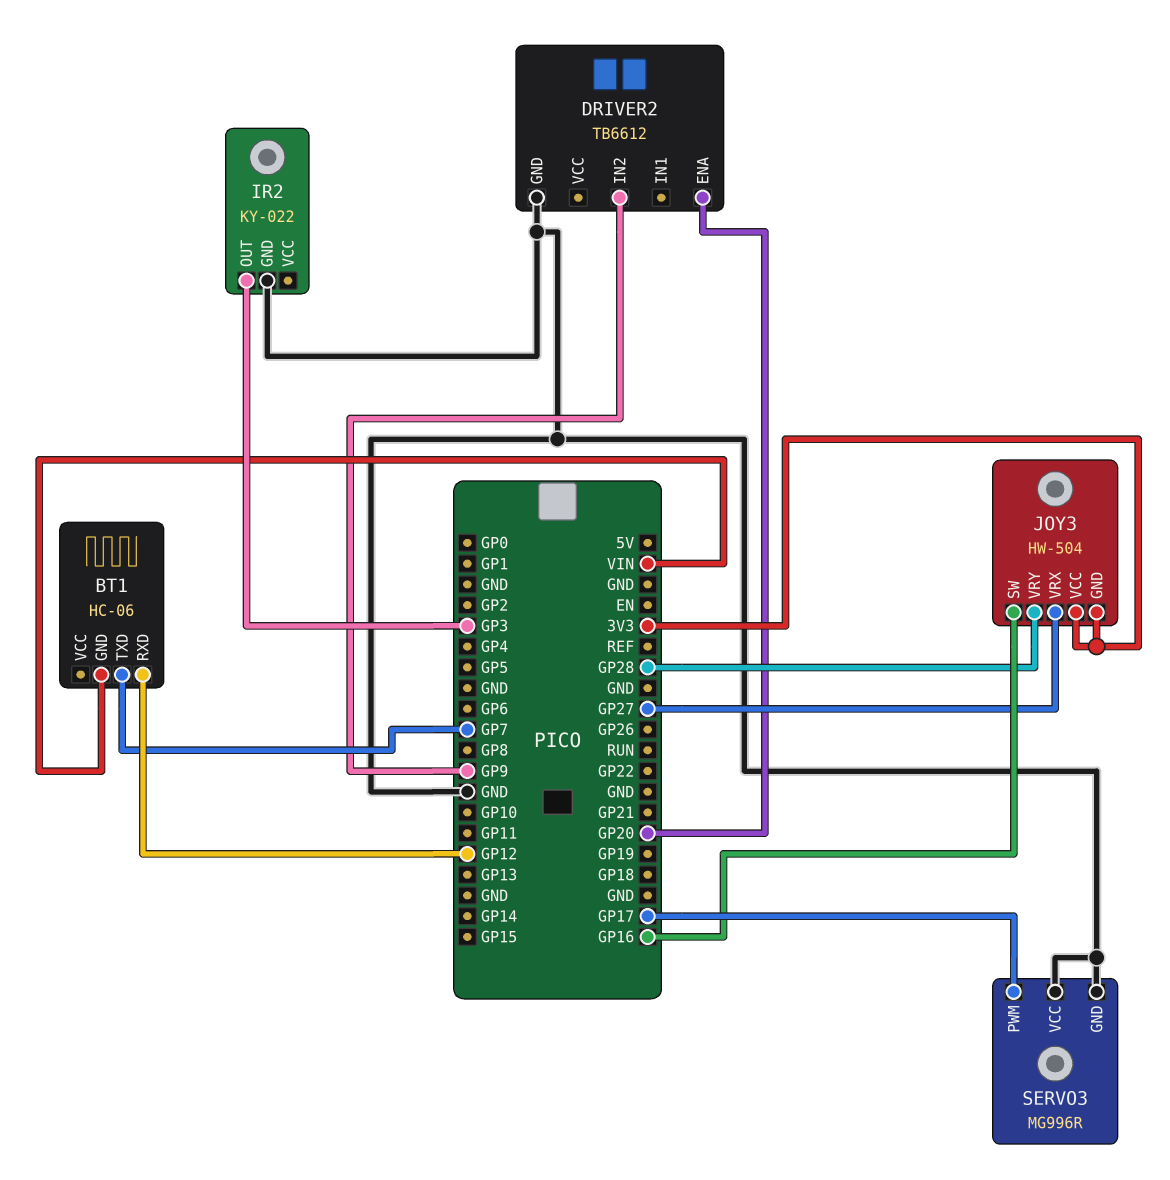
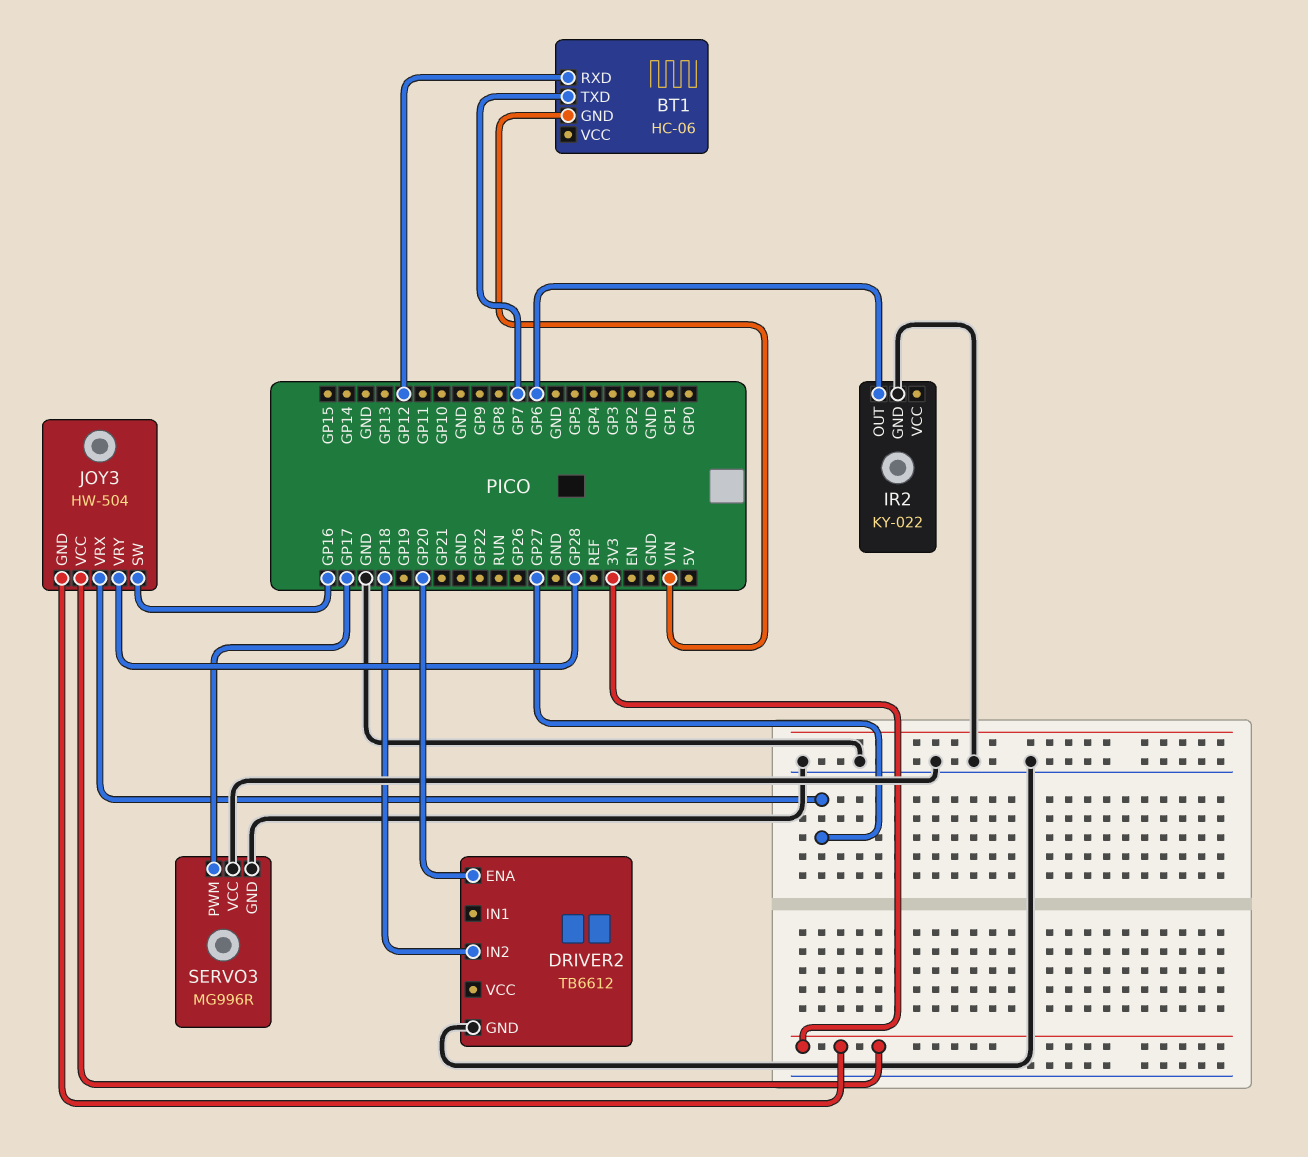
DRIVER2 pin IN2: GP9 -> GP18
IR2 pin OUT: GP3 -> GP6

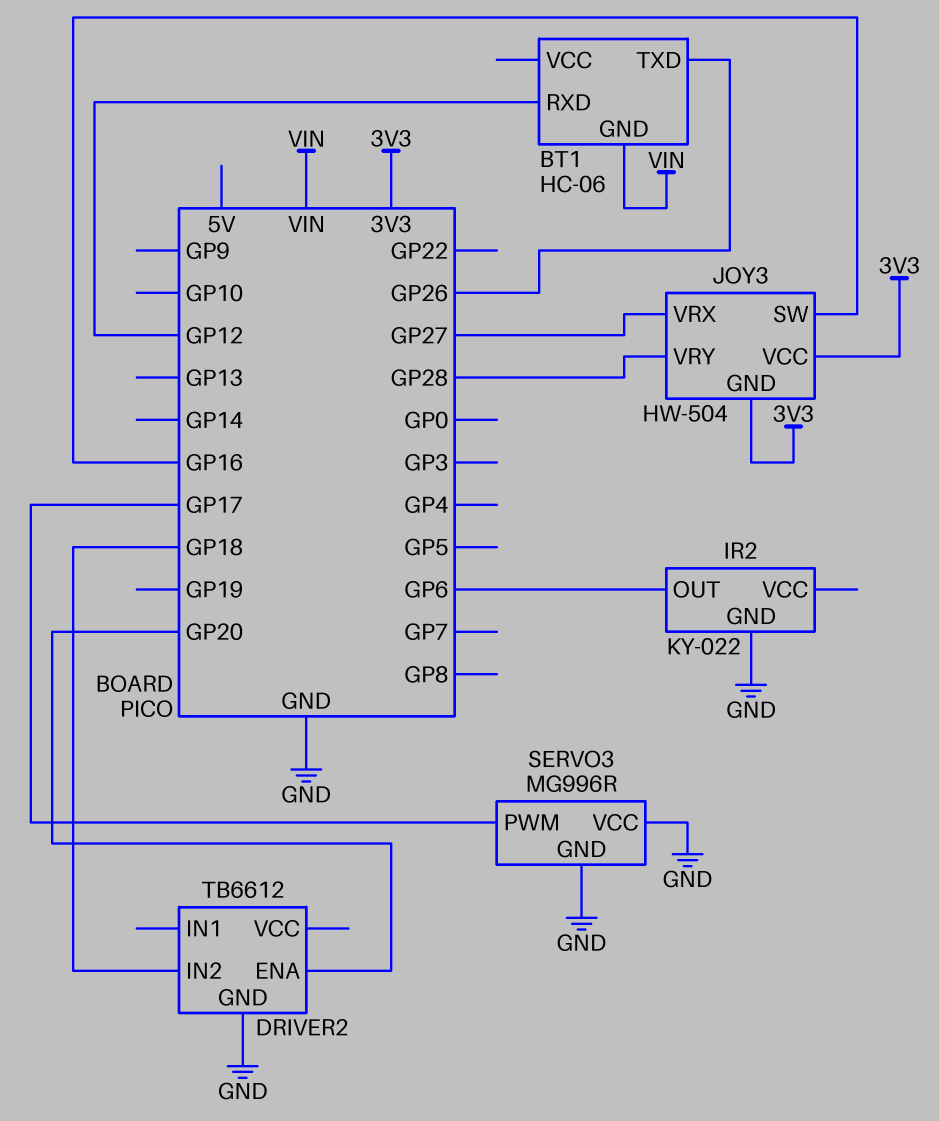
BT1 pin TXD: GP7 -> GP26

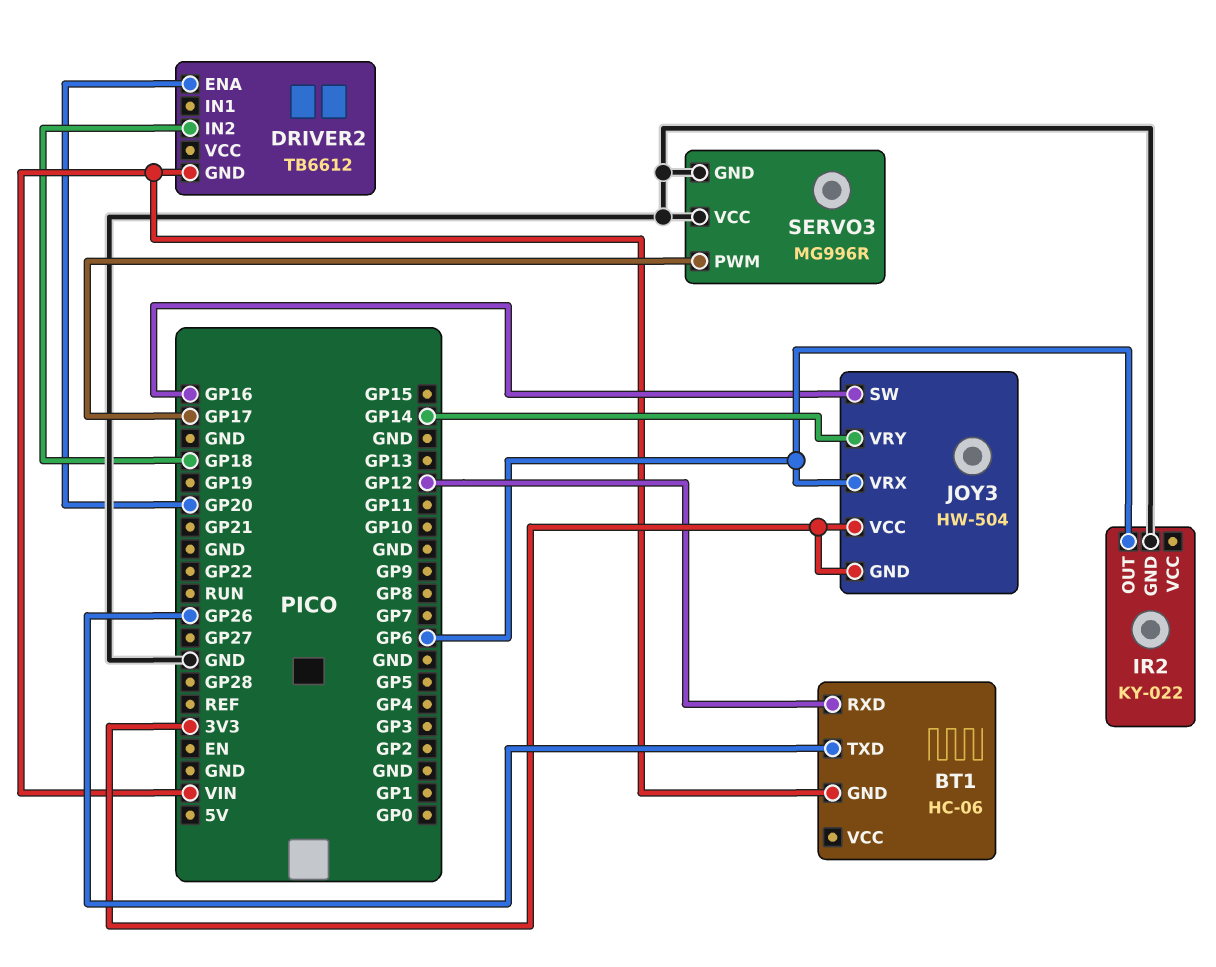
DRIVER2 pin GND: GND -> VIN
JOY3 pin VRX: GP27 -> GP6
JOY3 pin VRY: GP28 -> GP14

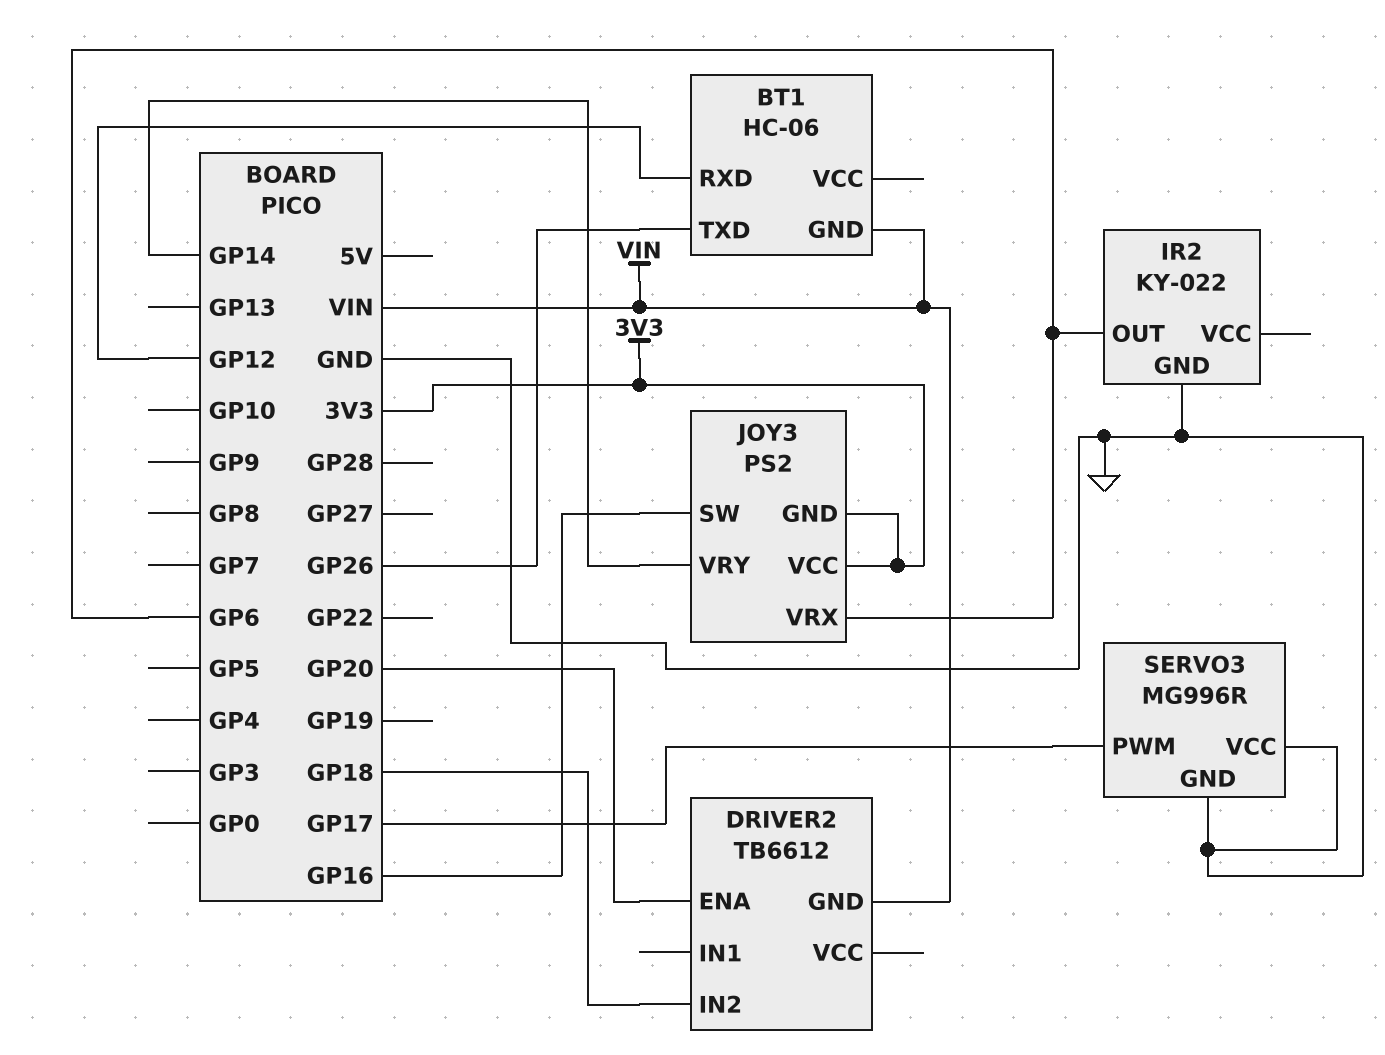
JOY3: HW-504 -> PS2

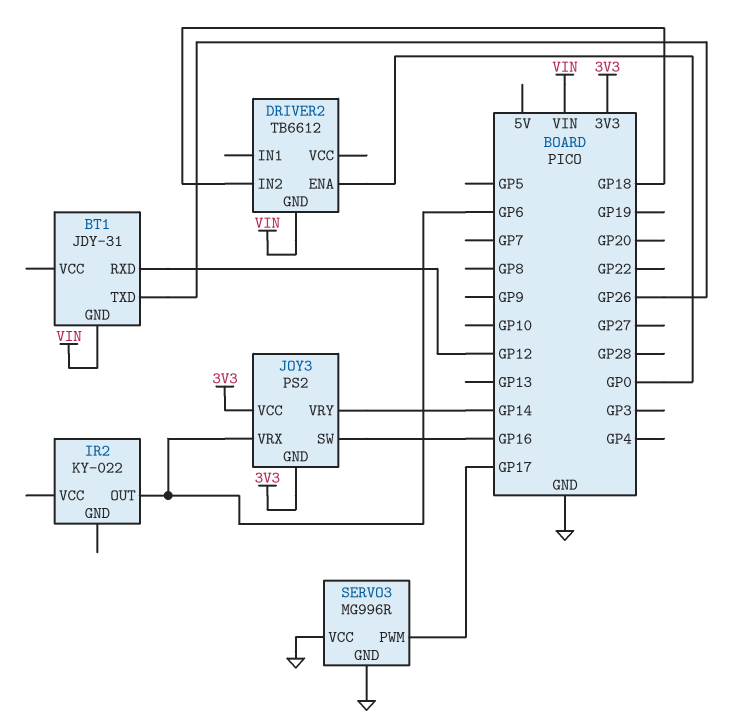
BT1: HC-06 -> JDY-31
DRIVER2 pin ENA: GP20 -> GP0
IR2 pin GND: GND -> none

